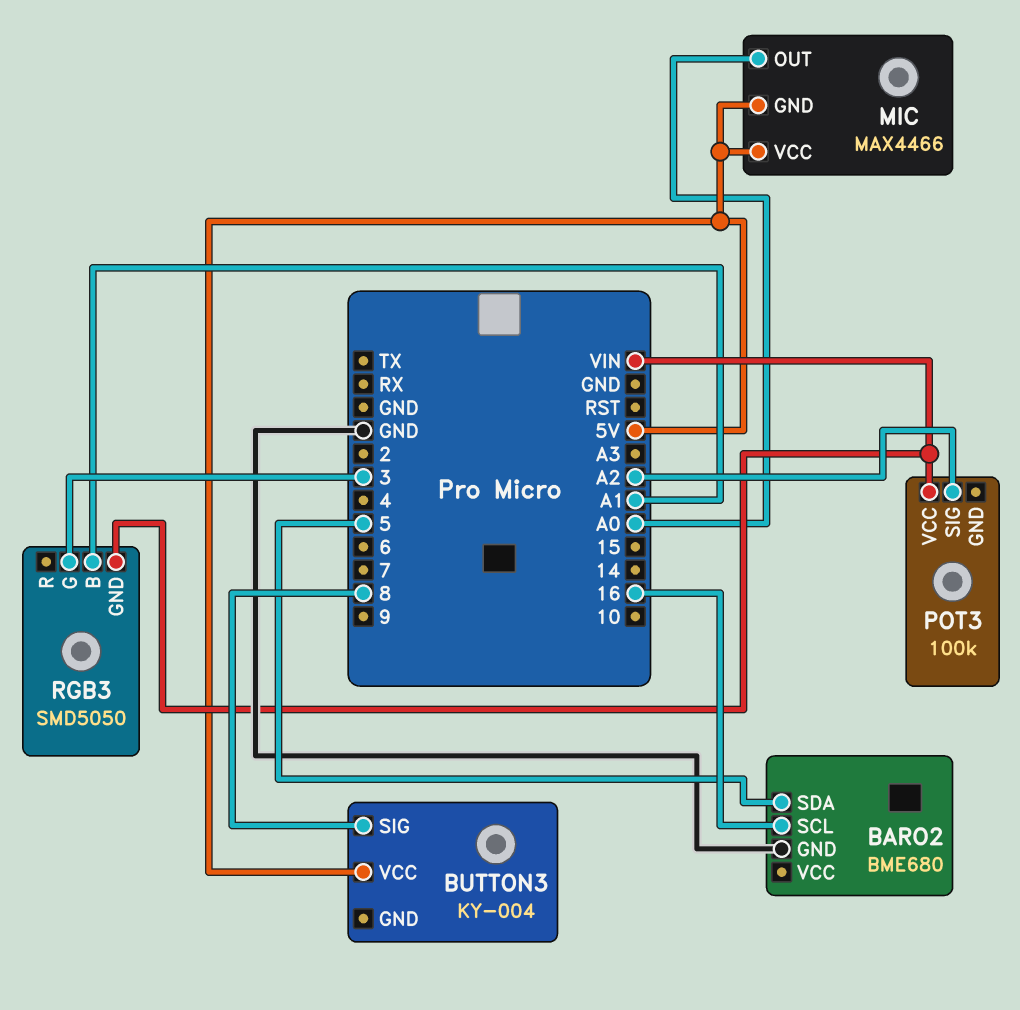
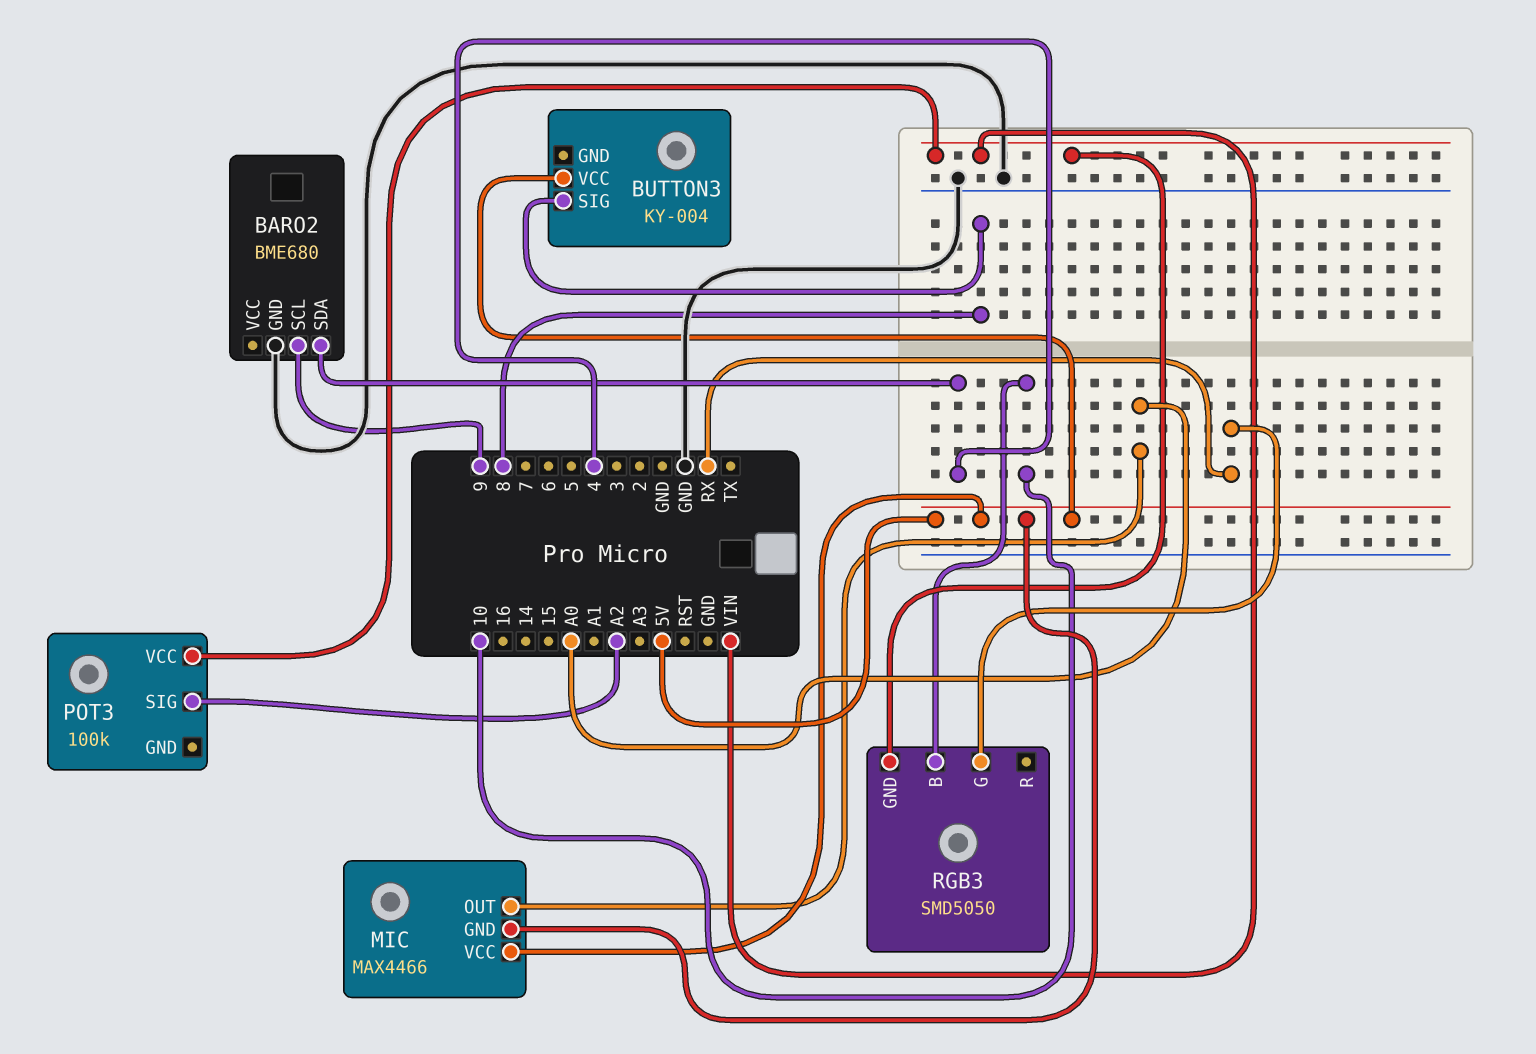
BARO2 pin SCL: 16 -> 9
BARO2 pin SDA: 5 -> 4
RGB3 pin B: A1 -> 10
RGB3 pin G: 3 -> RX

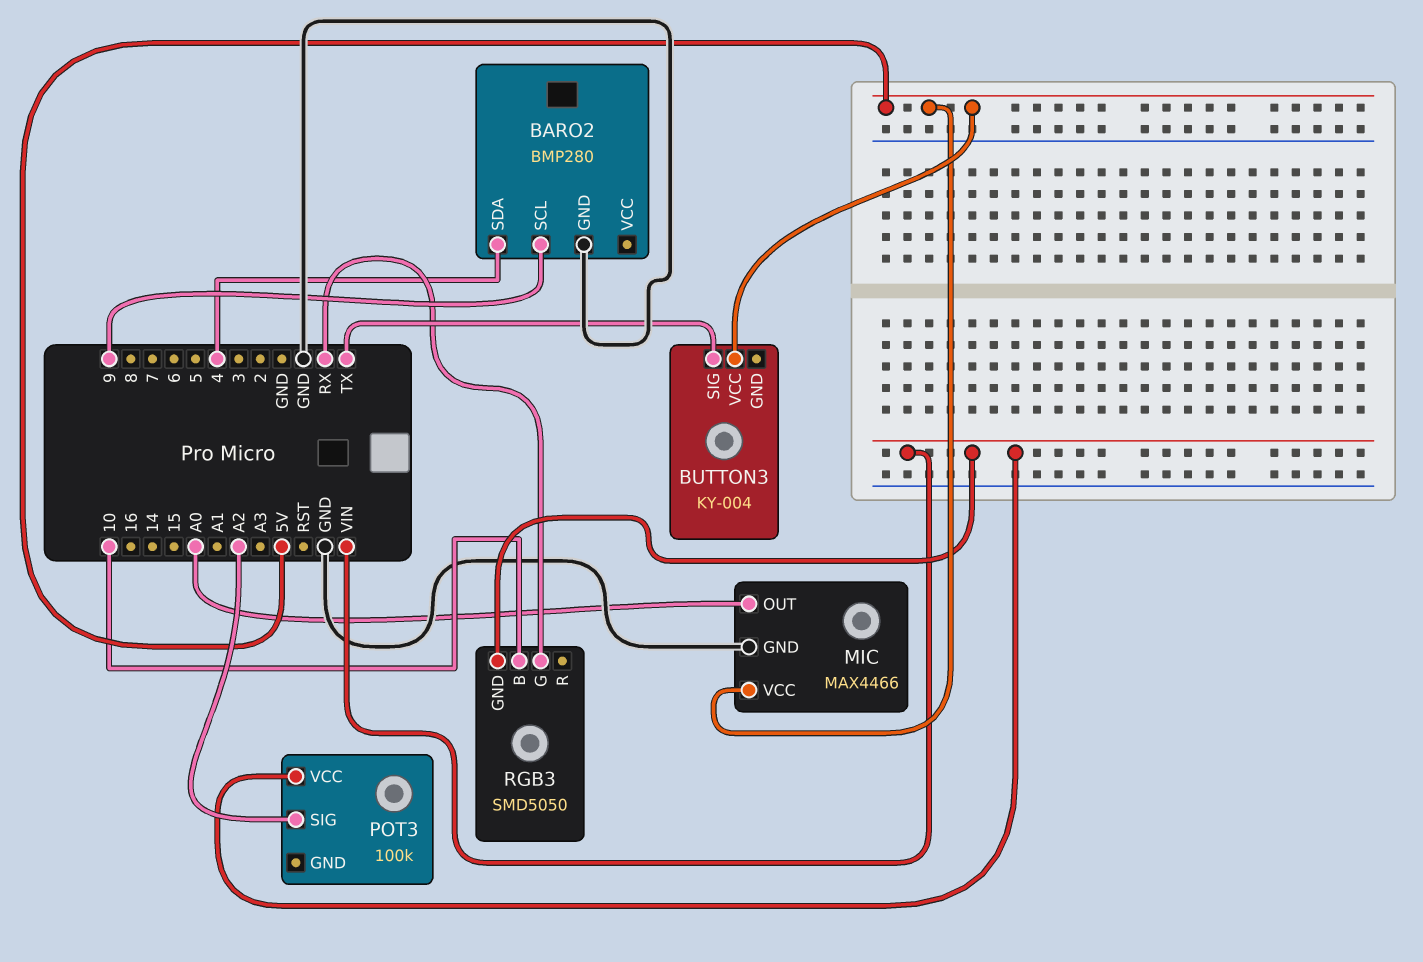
BARO2: BME680 -> BMP280
BUTTON3 pin SIG: 8 -> TX
MIC pin GND: 5V -> GND

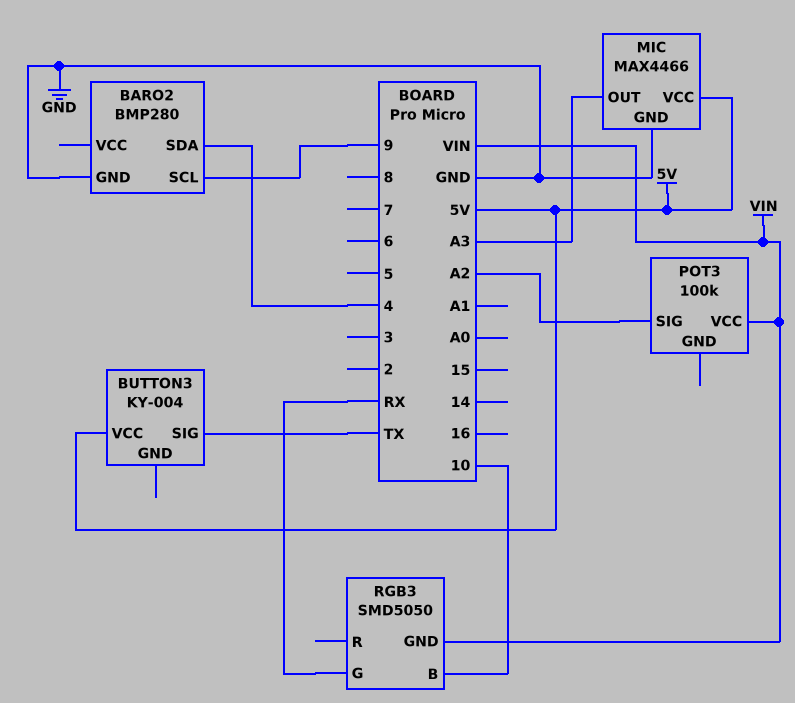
MIC pin OUT: A0 -> A3

